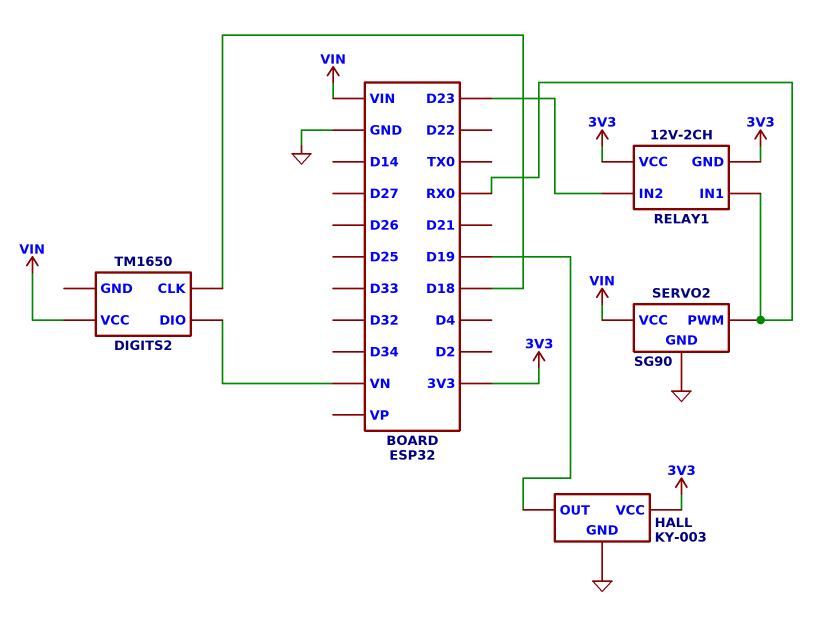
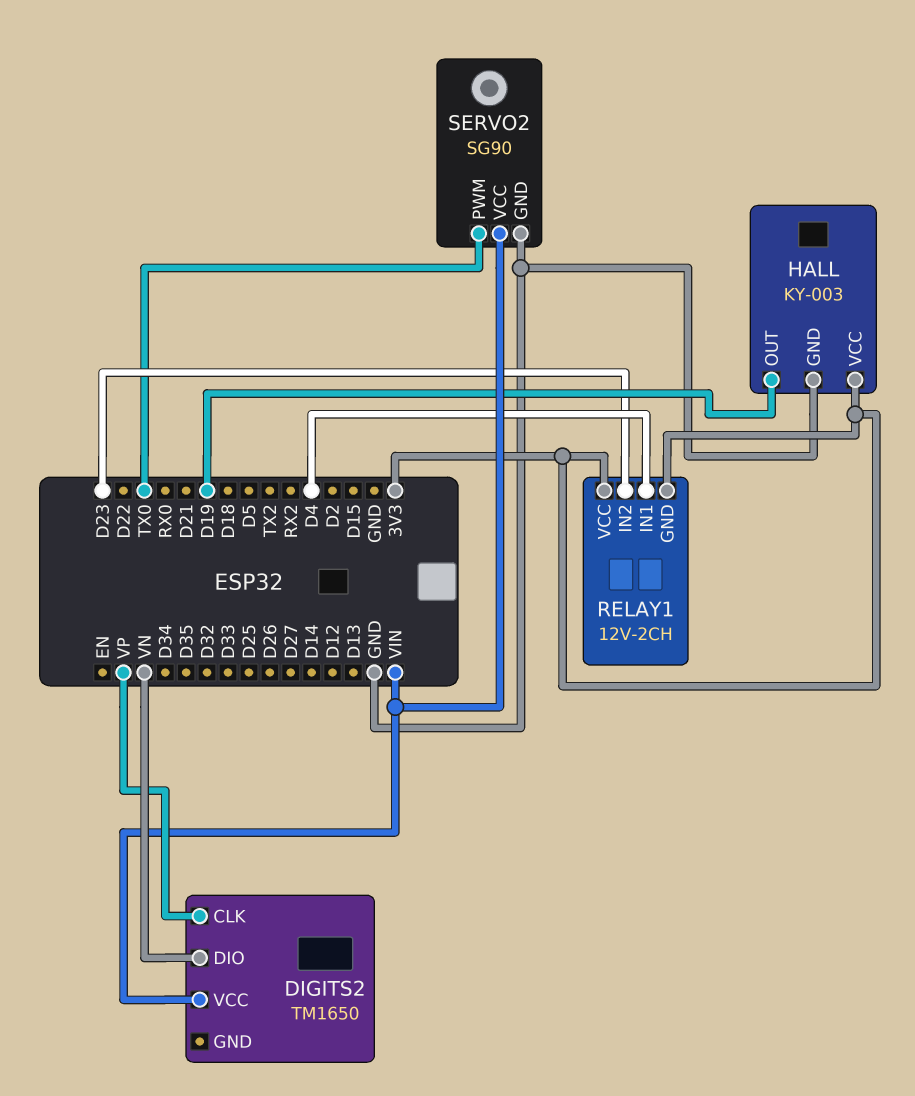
DIGITS2 pin CLK: D18 -> VP
RELAY1 pin IN1: RX0 -> D4
SERVO2 pin PWM: RX0 -> TX0

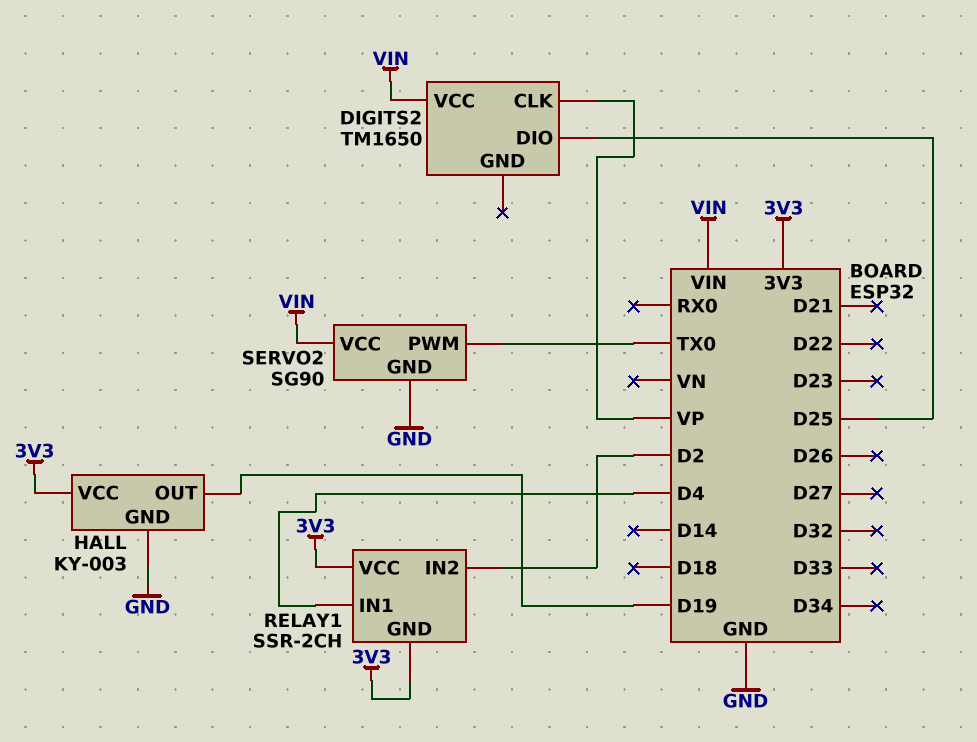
DIGITS2 pin DIO: VN -> D25
RELAY1: 12V-2CH -> SSR-2CH
RELAY1 pin IN2: D23 -> D2

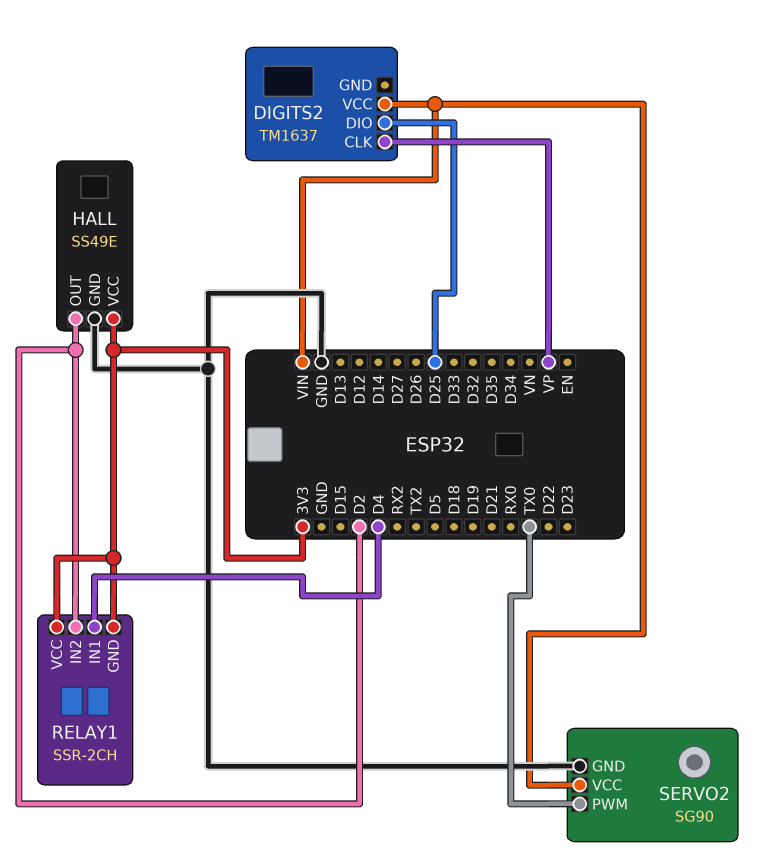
DIGITS2: TM1650 -> TM1637
HALL: KY-003 -> SS49E
HALL pin OUT: D19 -> D2

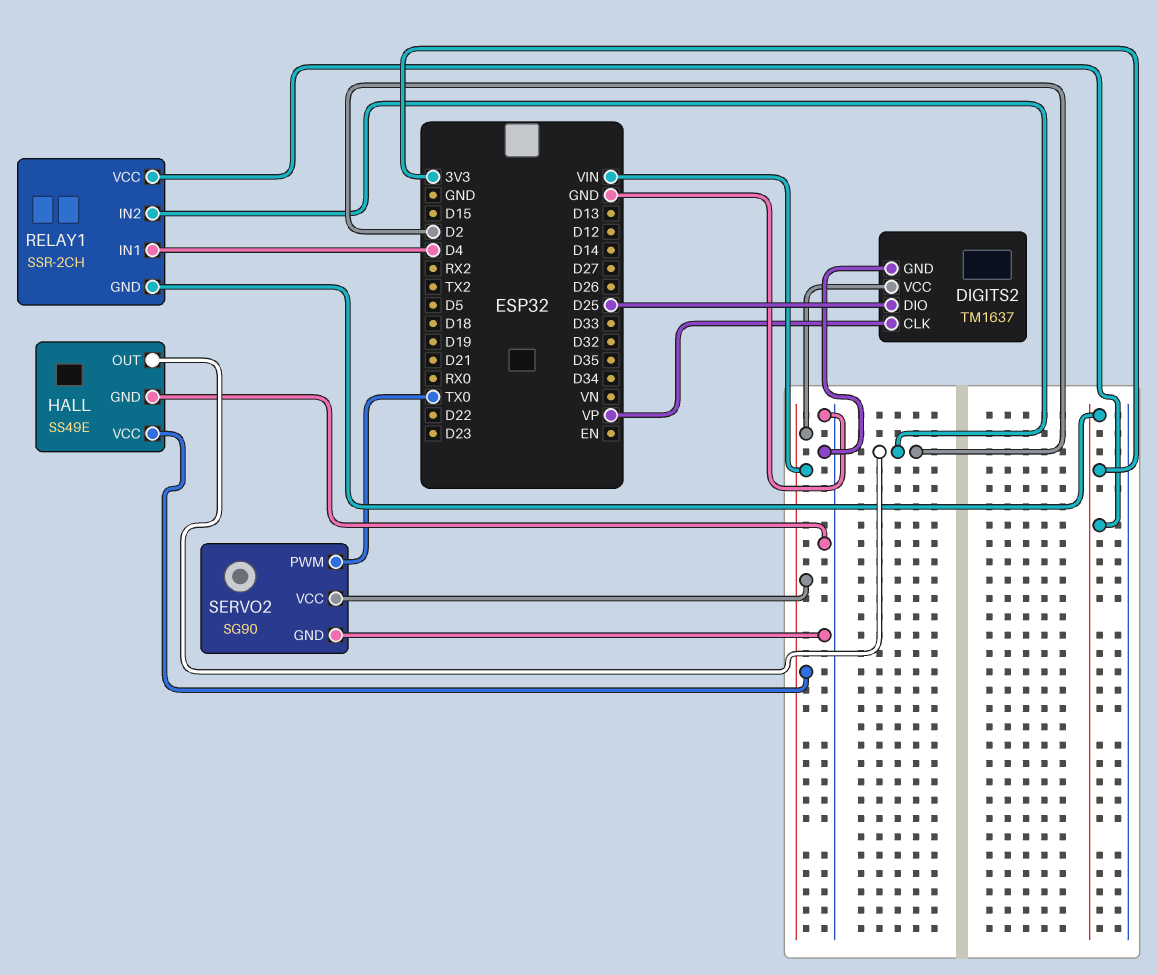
DIGITS2 pin GND: none -> GND
HALL pin VCC: 3V3 -> VIN

